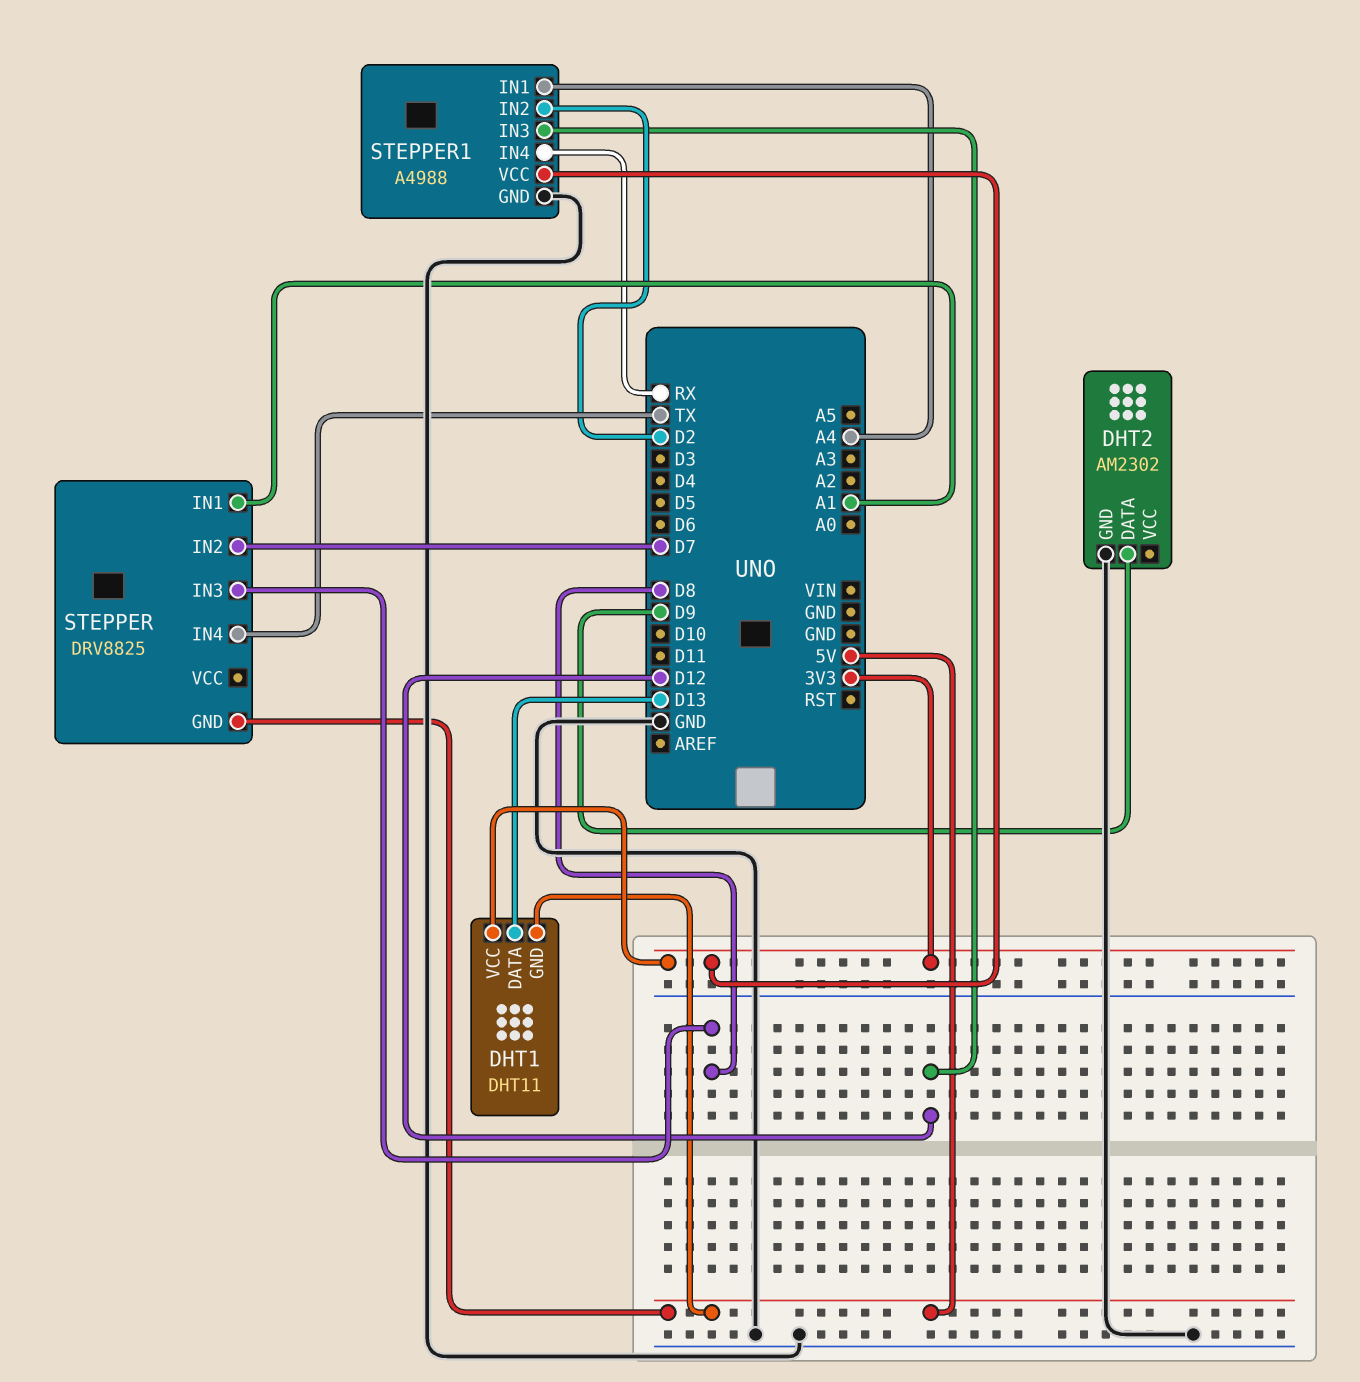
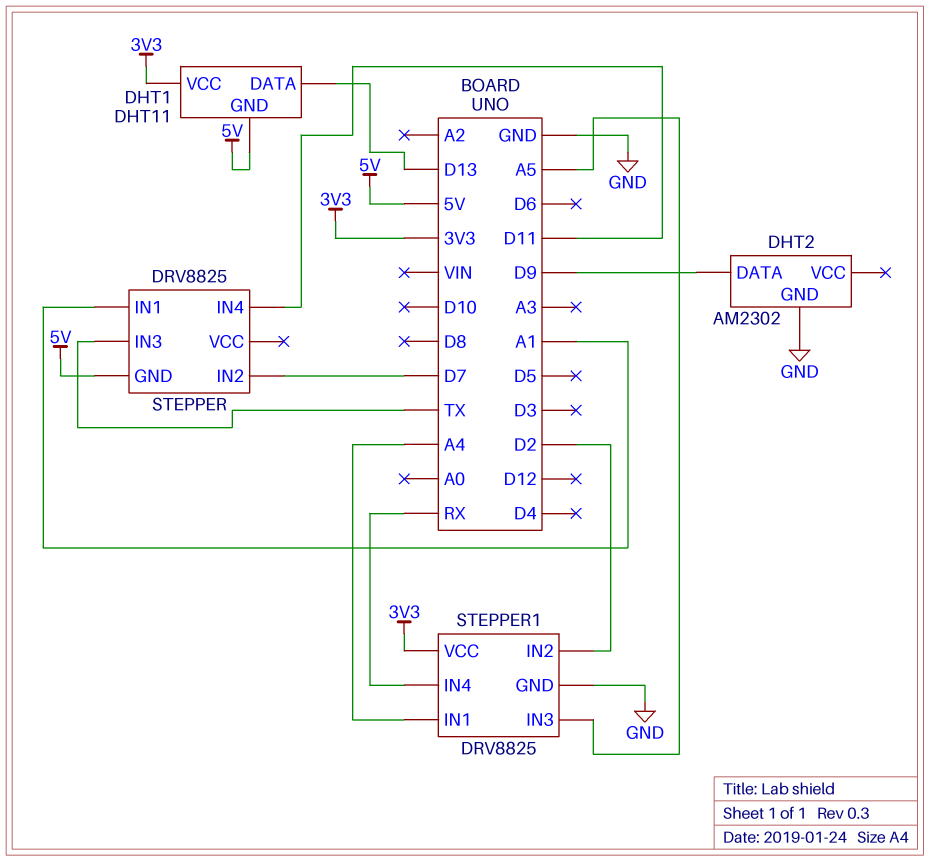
STEPPER pin IN3: D8 -> TX
STEPPER pin IN4: TX -> D11
STEPPER1: A4988 -> DRV8825
STEPPER1 pin IN3: D12 -> A5

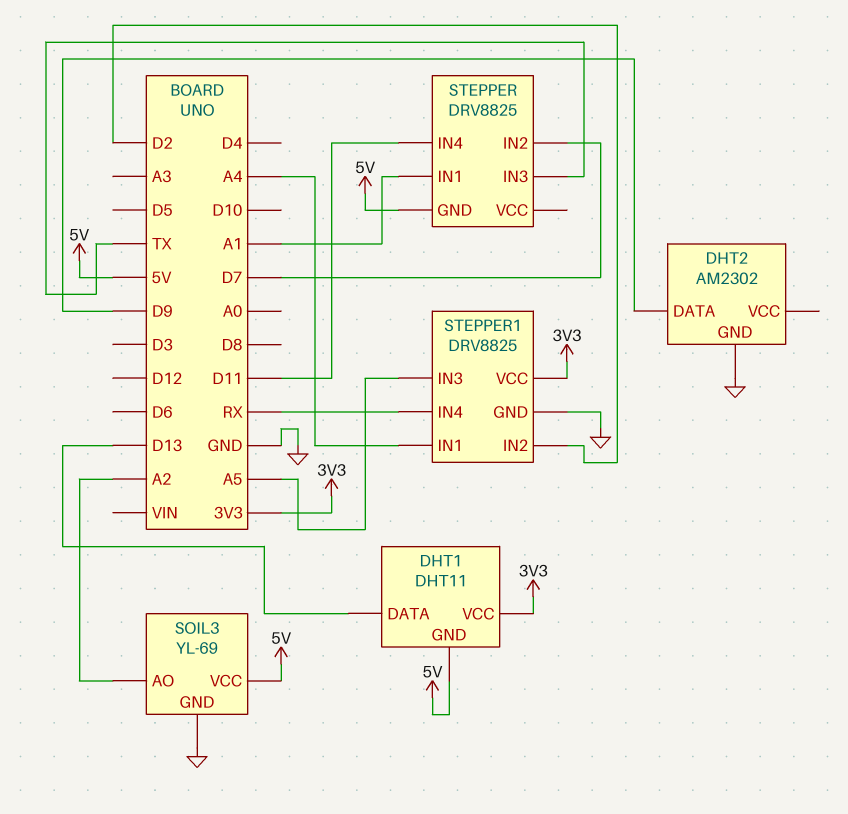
SOIL3: none -> YL-69
SOIL3 pin AO: none -> A2
SOIL3 pin GND: none -> GND
SOIL3 pin VCC: none -> 5V

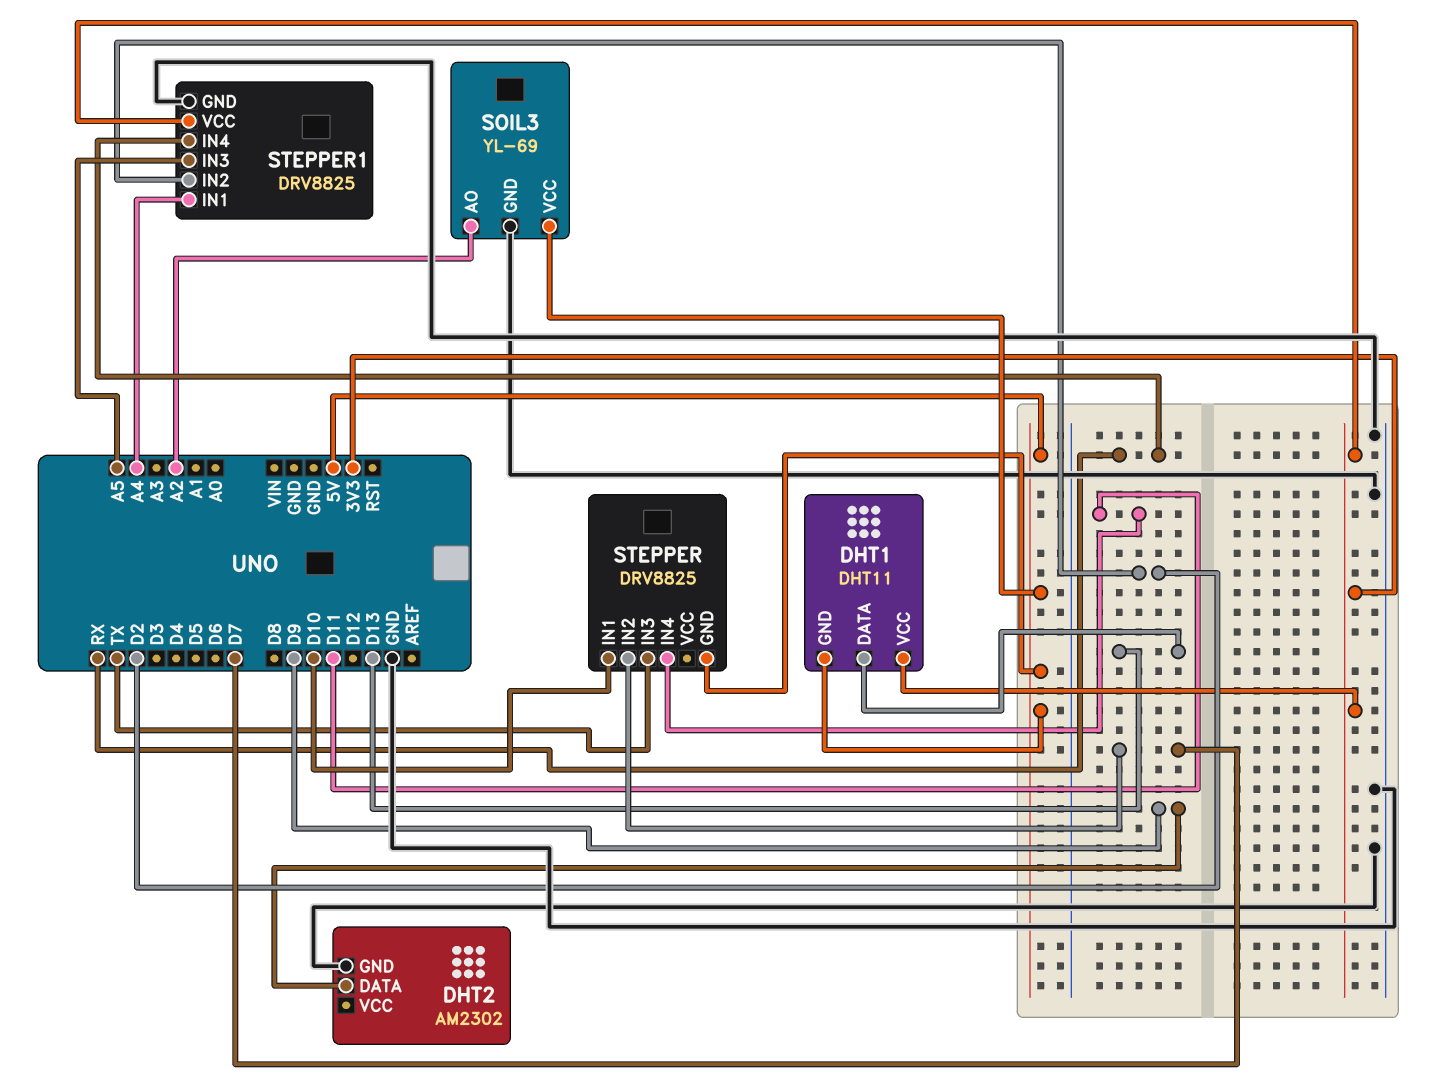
STEPPER pin IN1: A1 -> D10

